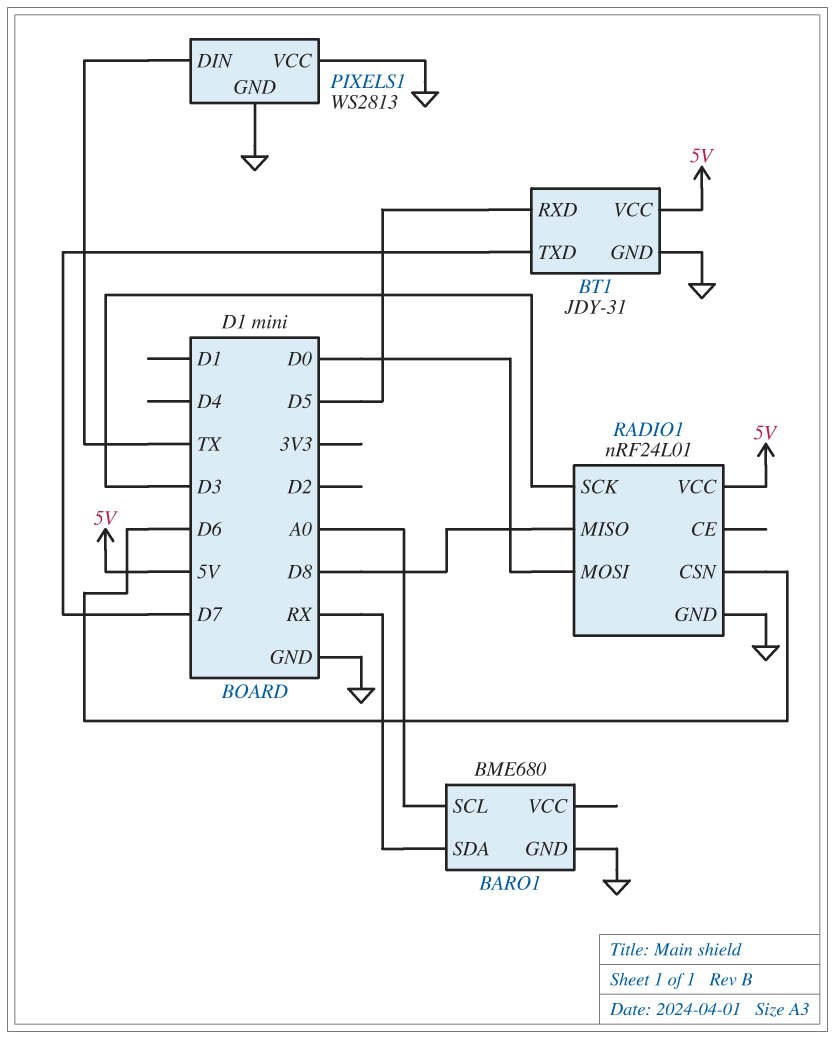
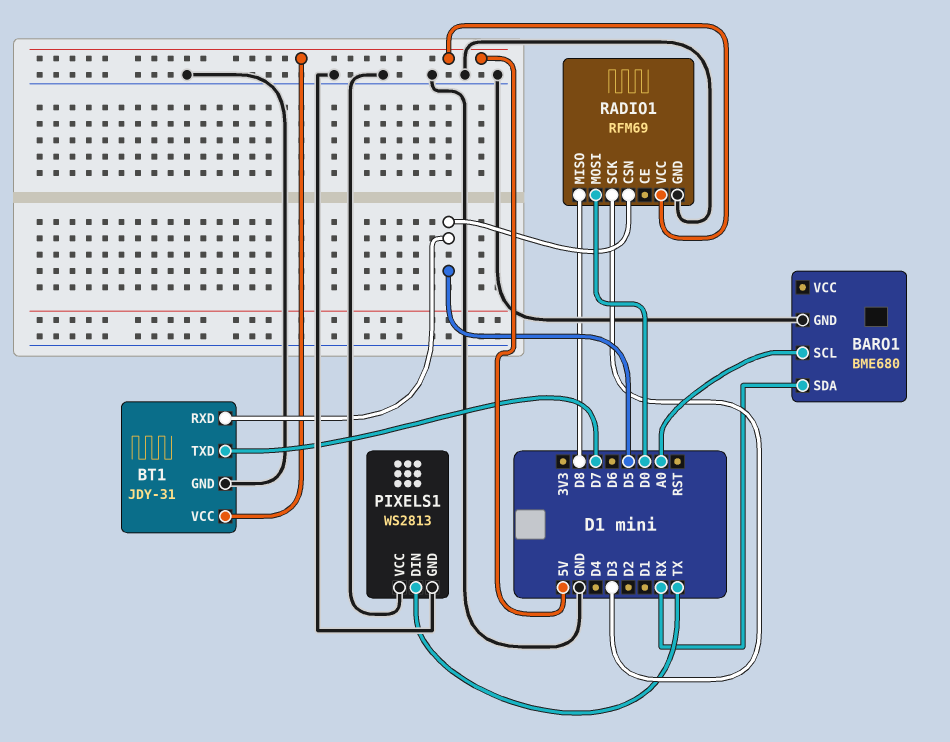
RADIO1: nRF24L01 -> RFM69
RADIO1 pin CSN: D6 -> D5

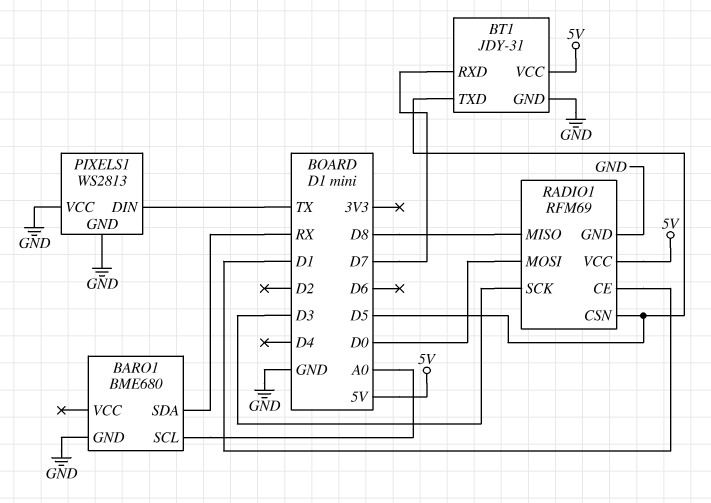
BT1 pin RXD: D5 -> D7
BT1 pin TXD: D7 -> D5
RADIO1 pin CE: none -> D1

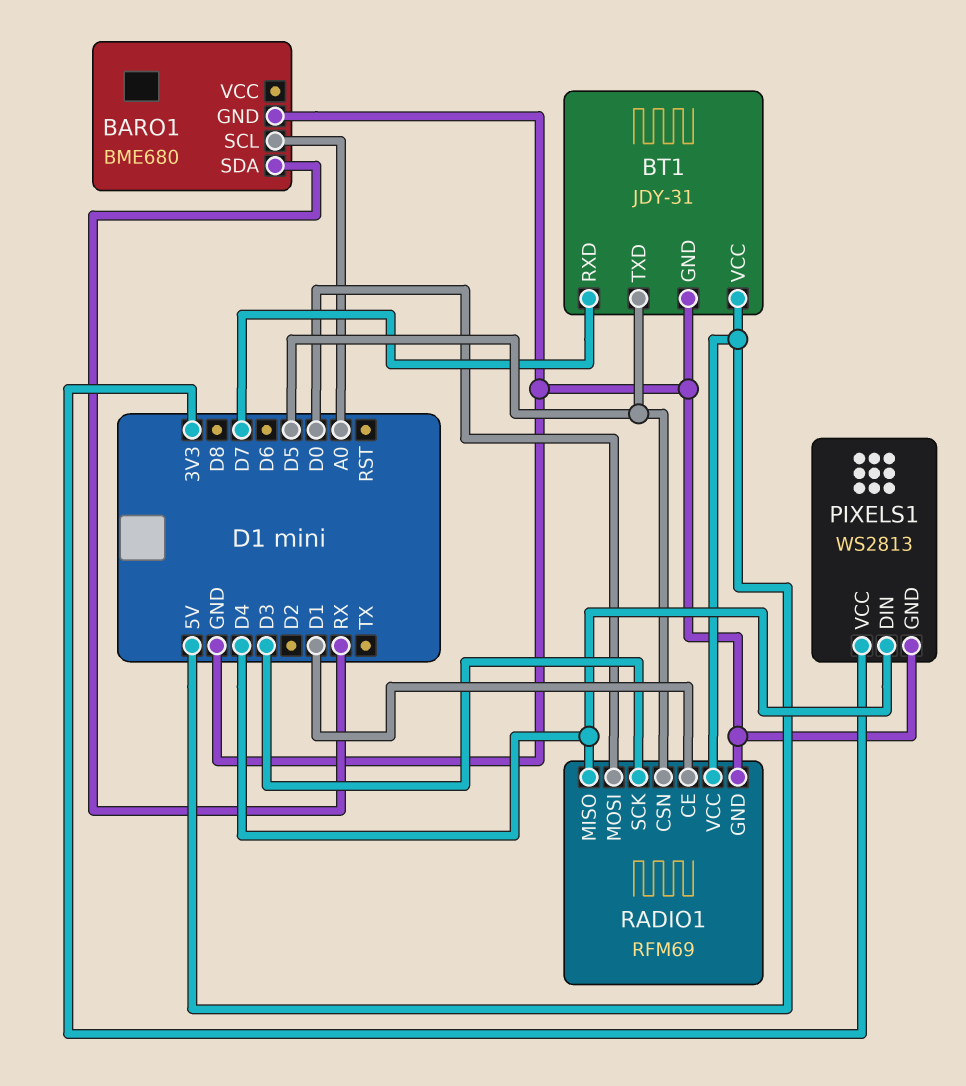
PIXELS1 pin DIN: TX -> D4
PIXELS1 pin VCC: GND -> 3V3
RADIO1 pin MISO: D8 -> D4

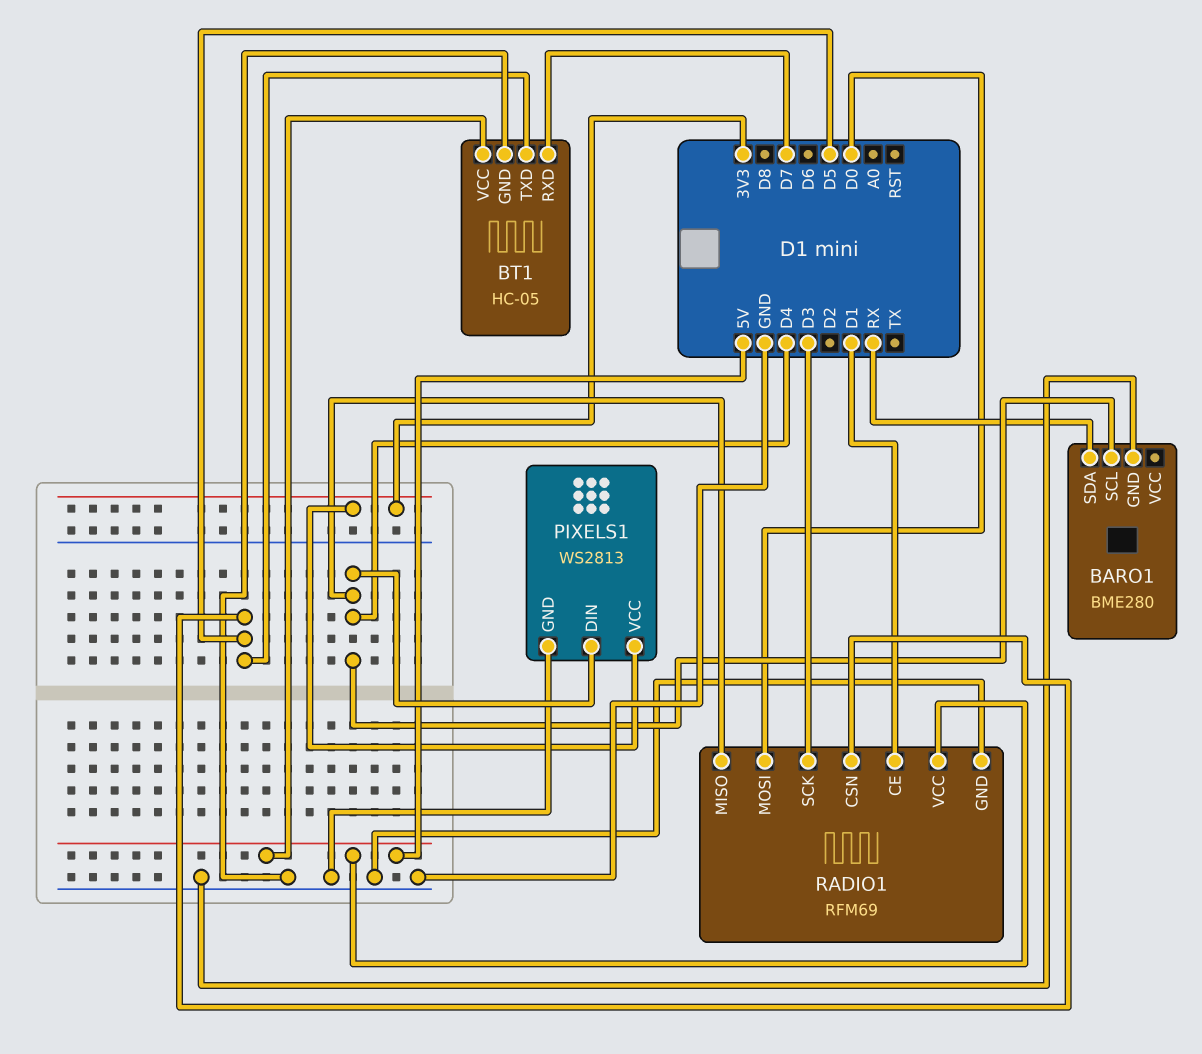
BARO1: BME680 -> BME280
BARO1 pin SCL: A0 -> D4
BT1: JDY-31 -> HC-05

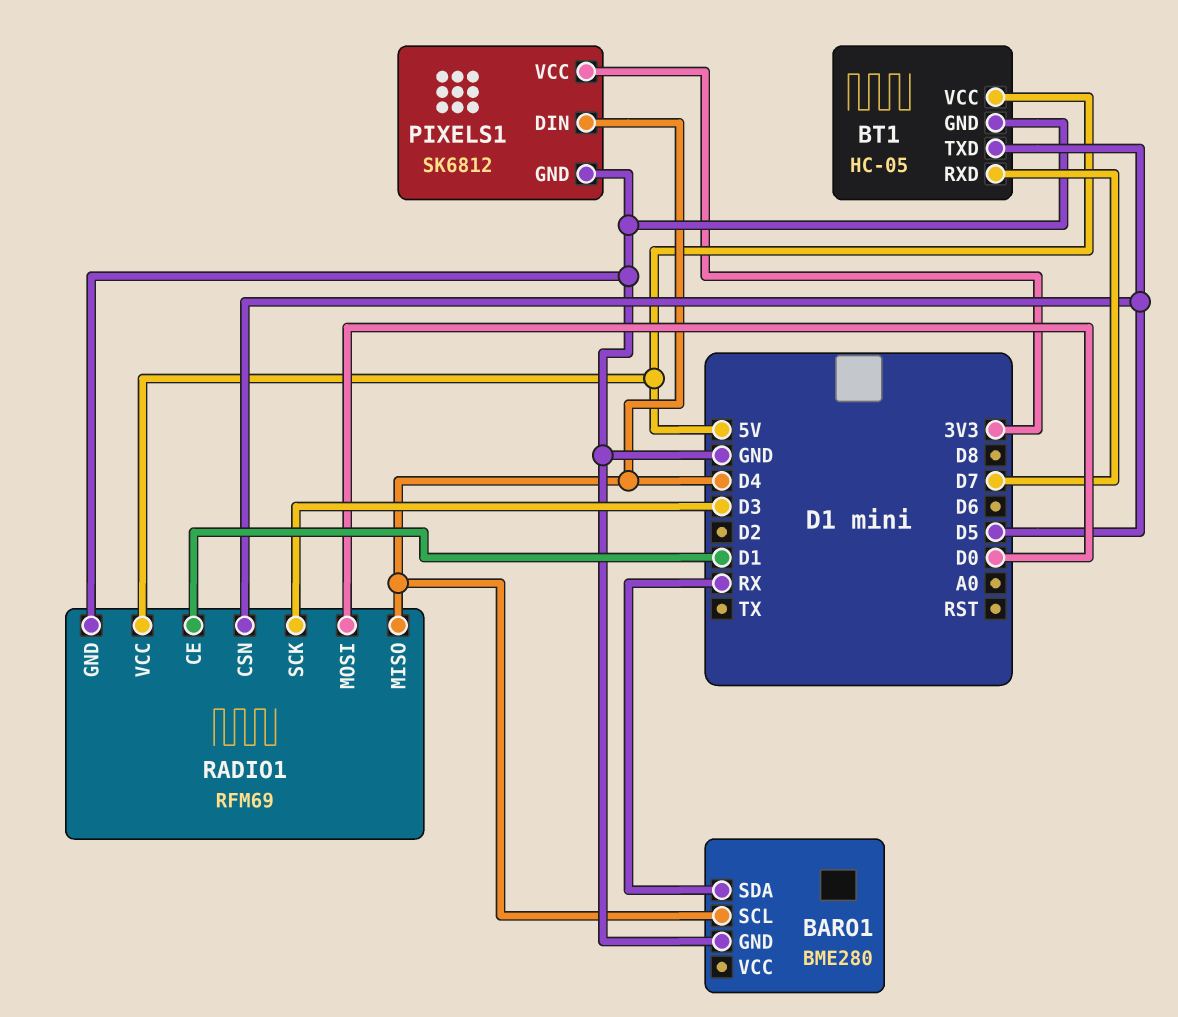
PIXELS1: WS2813 -> SK6812

